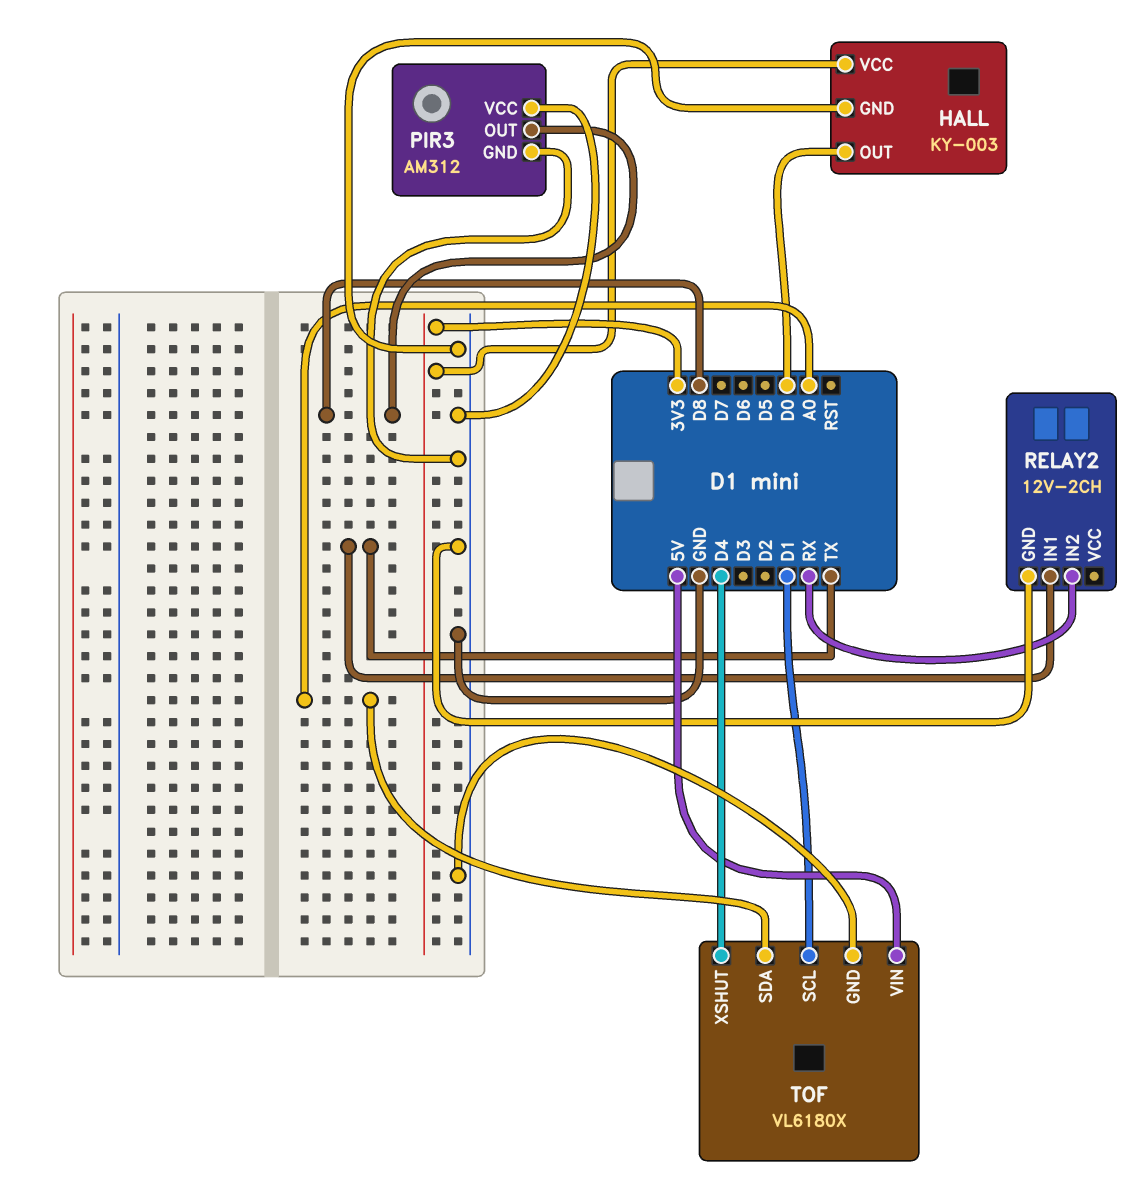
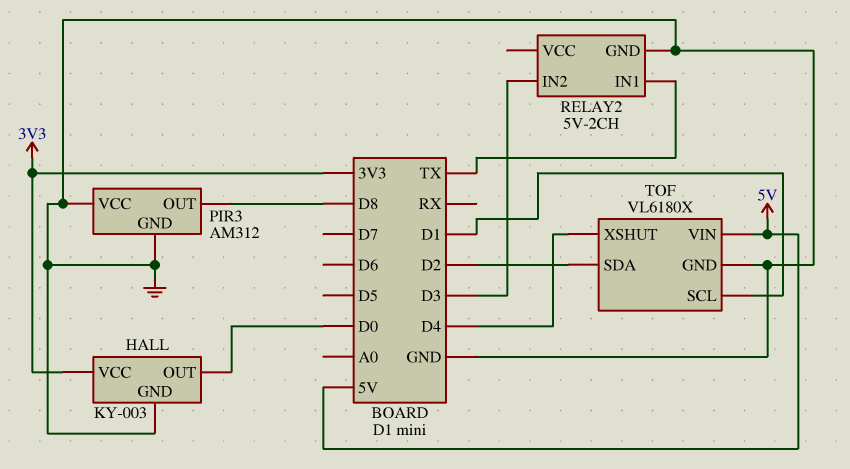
RELAY2: 12V-2CH -> 5V-2CH
RELAY2 pin IN2: RX -> D3
TOF pin SDA: A0 -> D2

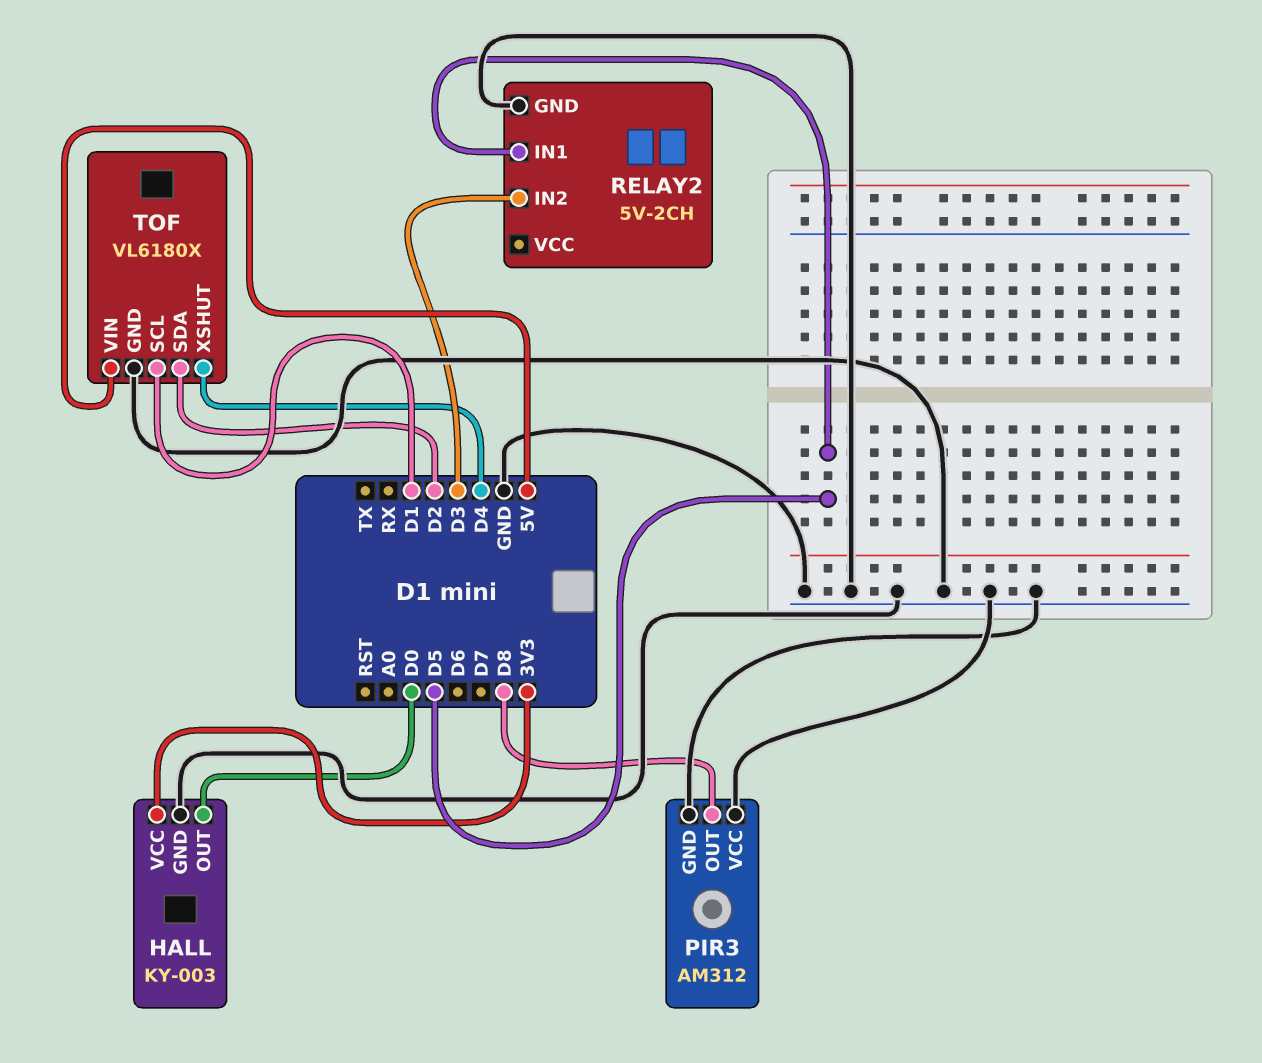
RELAY2 pin IN1: TX -> D5

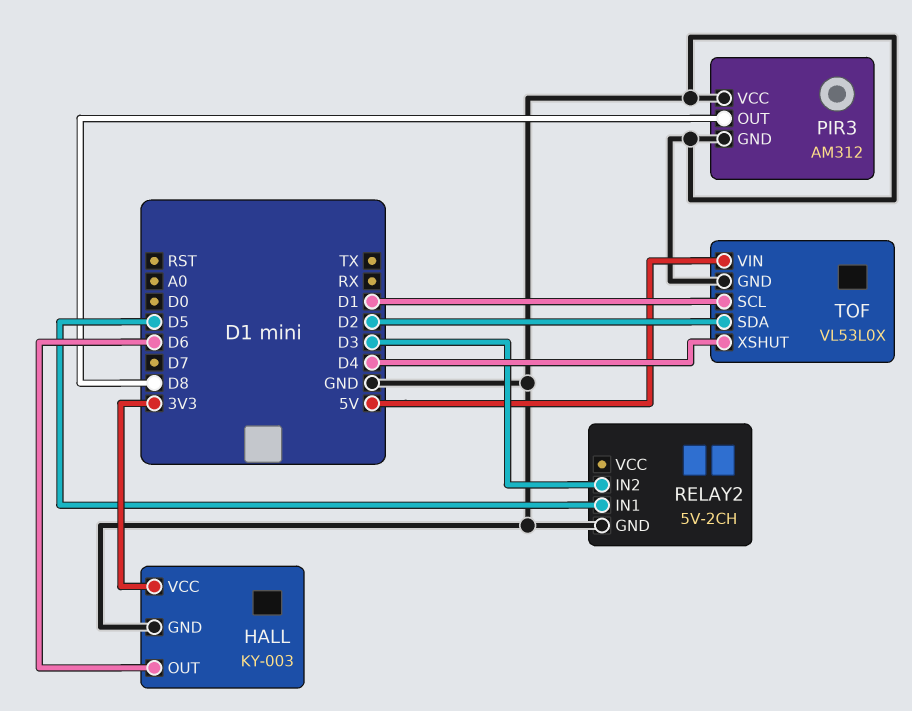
HALL pin OUT: D0 -> D6
TOF: VL6180X -> VL53L0X

